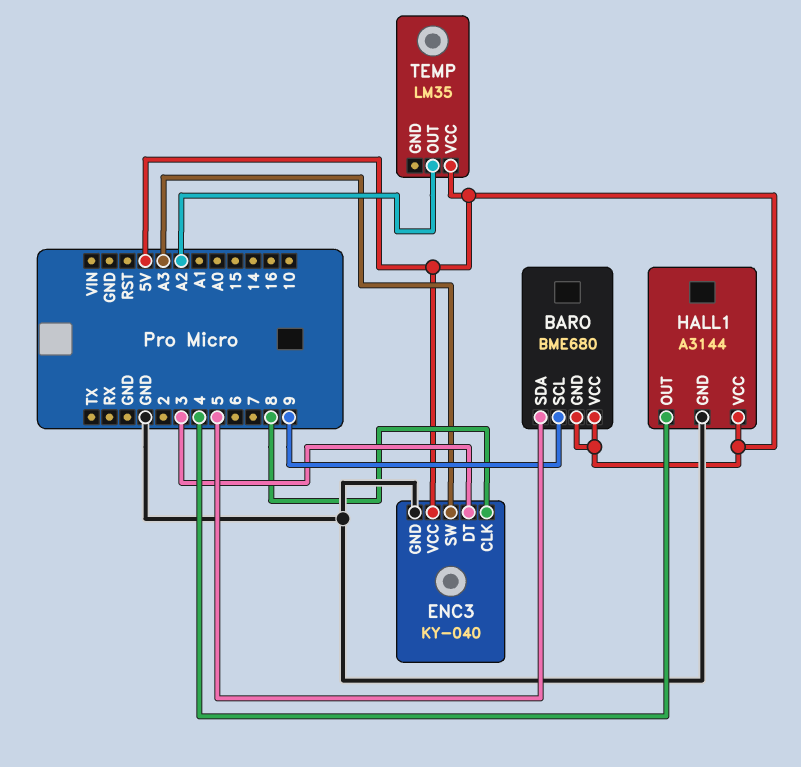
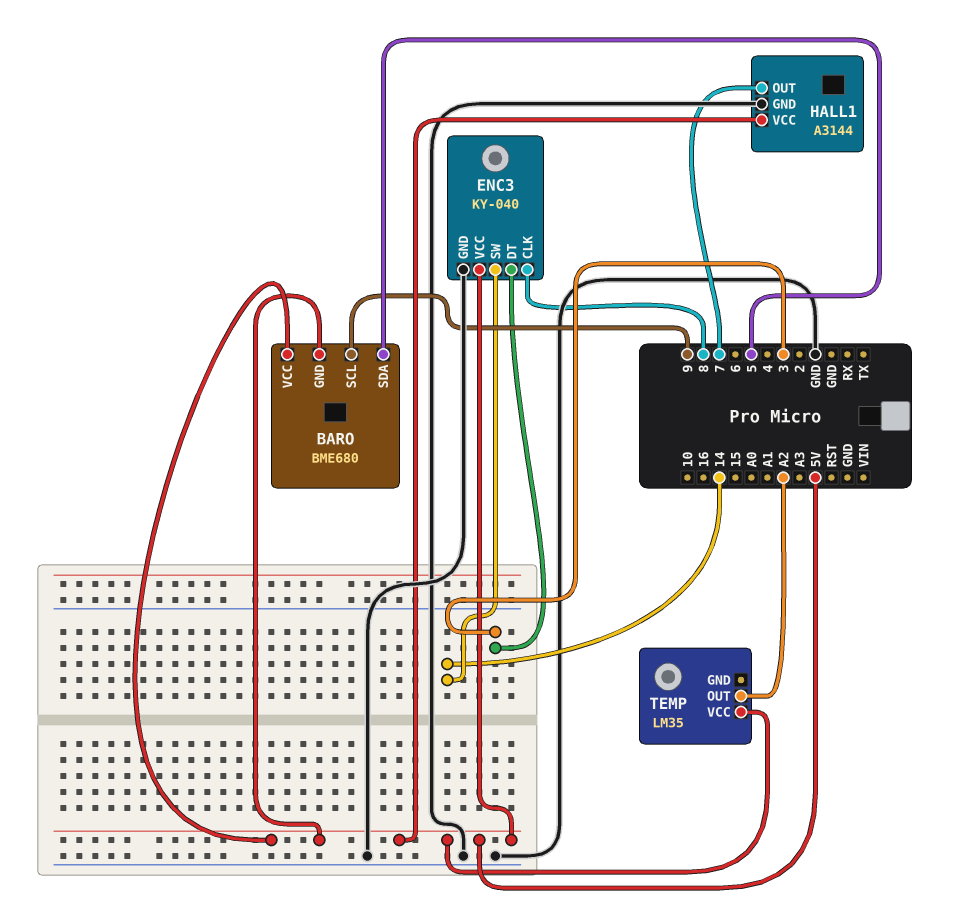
ENC3 pin SW: A3 -> 14
HALL1 pin OUT: 4 -> 7

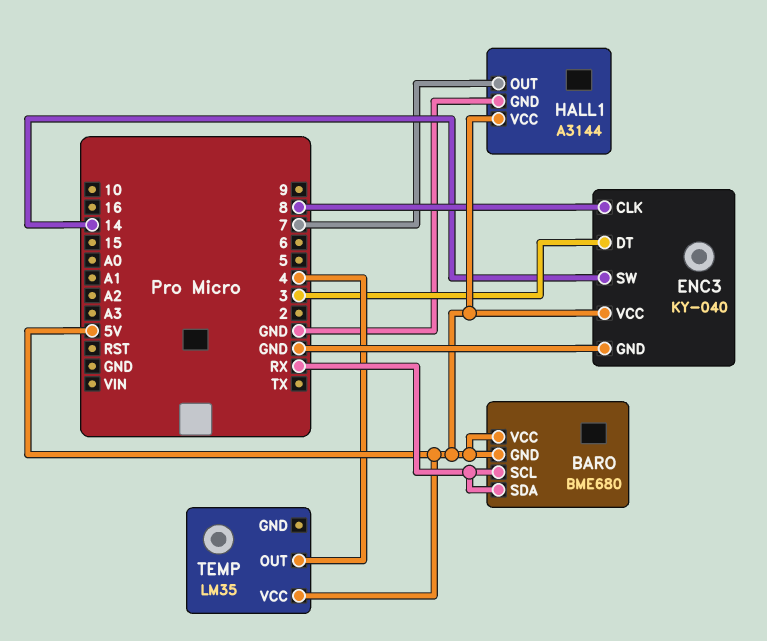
BARO pin SCL: 9 -> RX
BARO pin SDA: 5 -> RX
TEMP pin OUT: A2 -> 4

